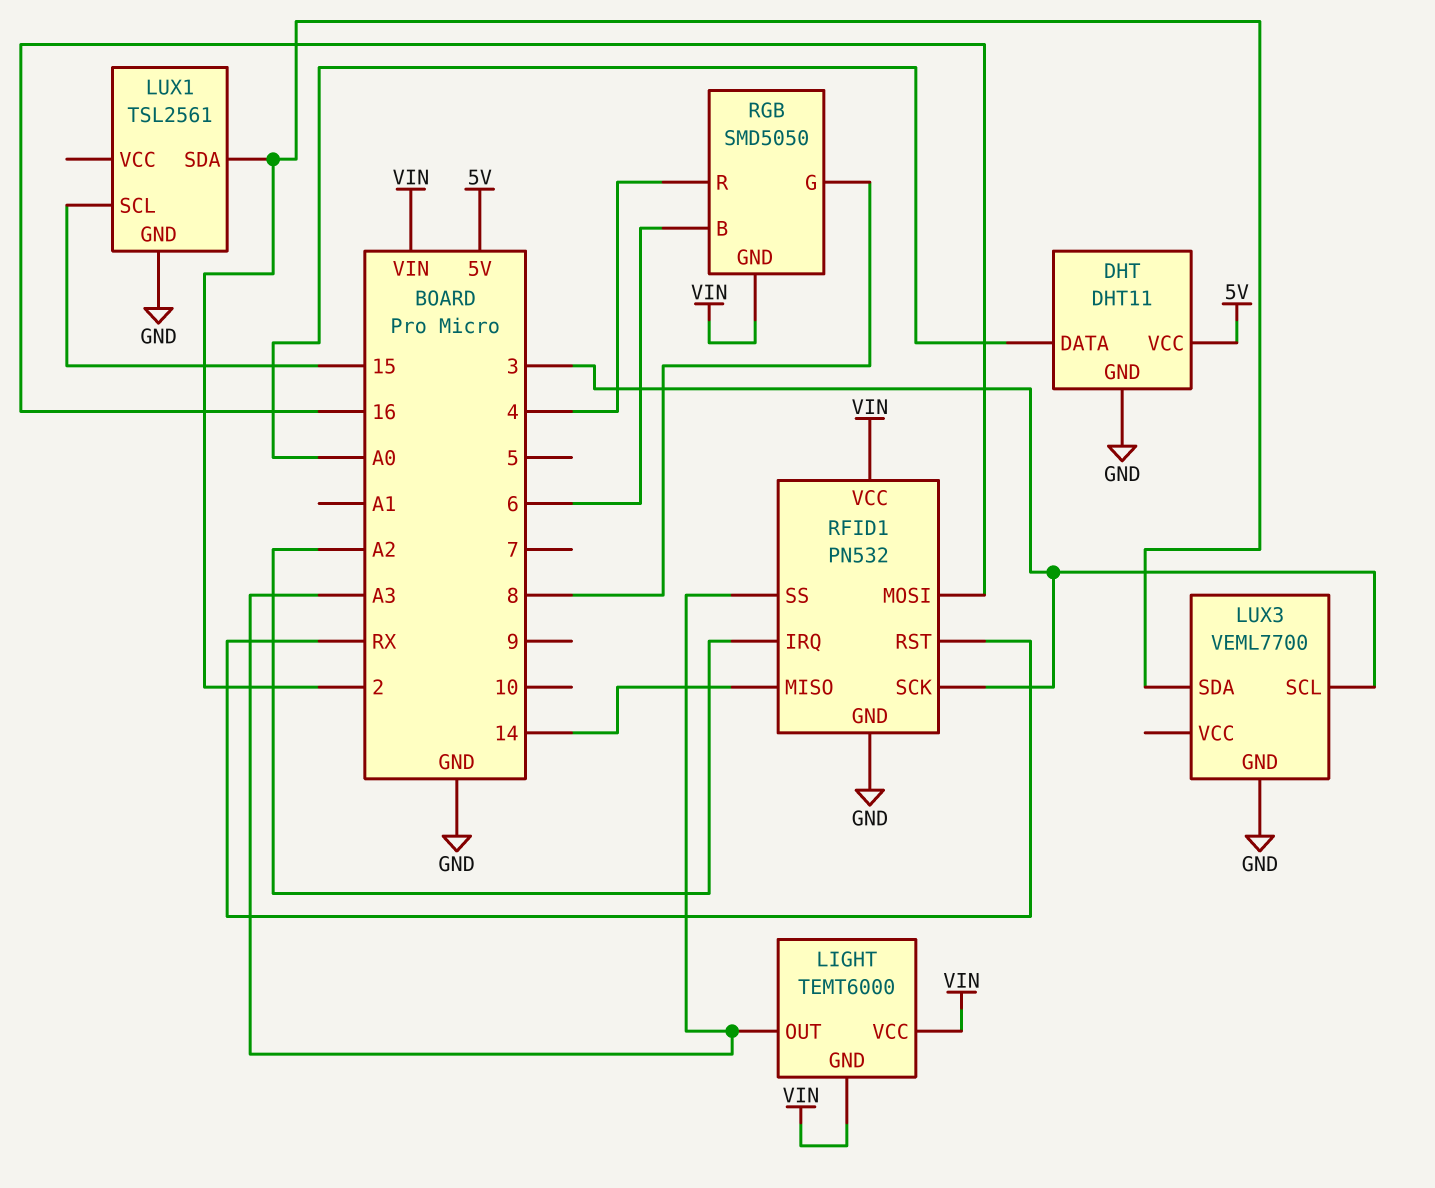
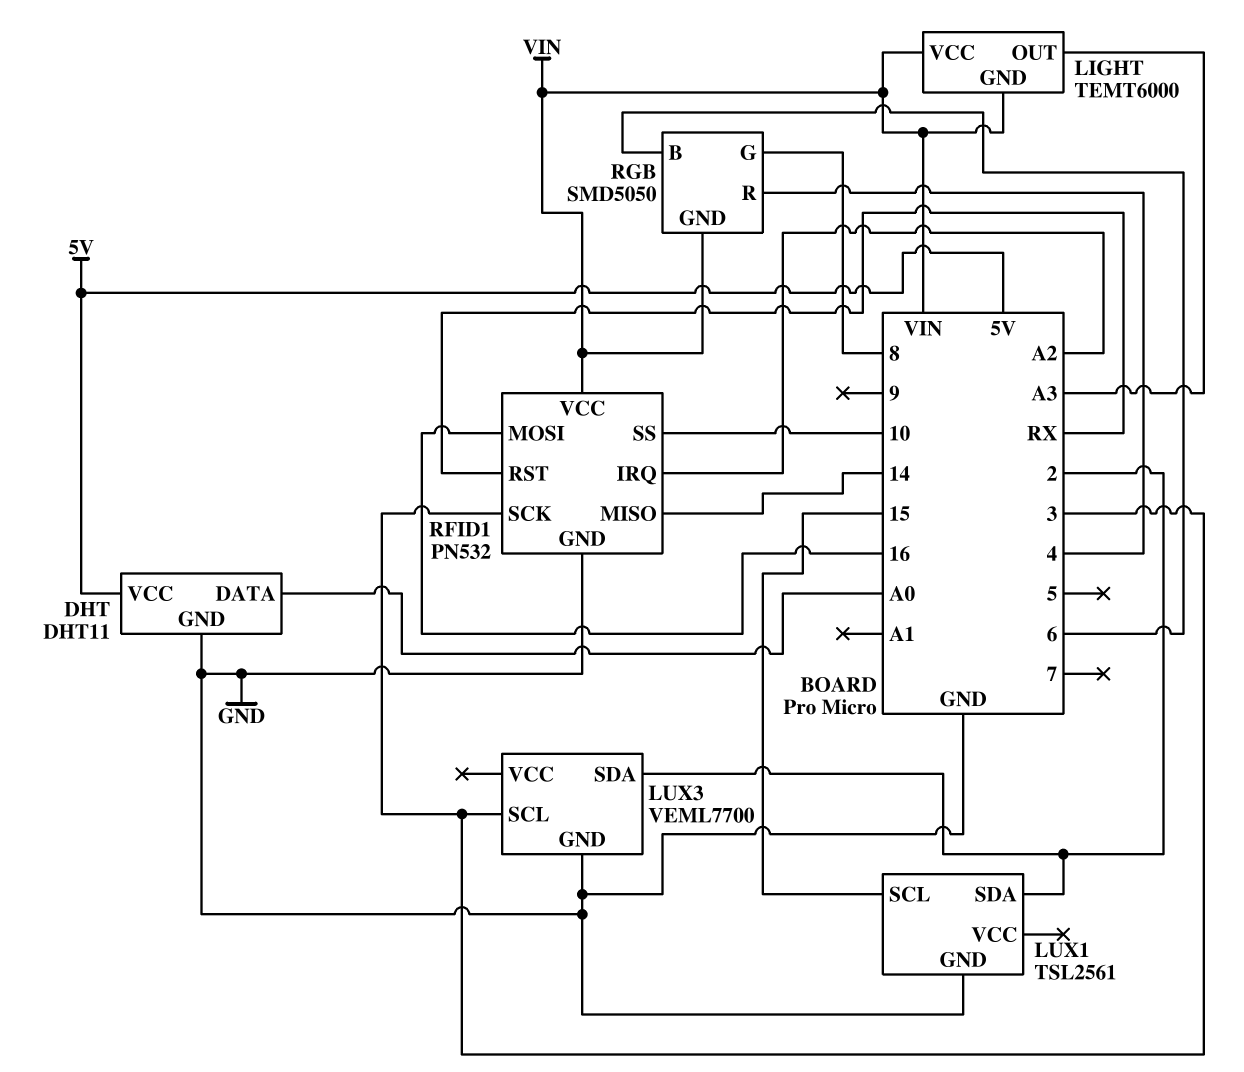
RFID1 pin SS: A3 -> 10

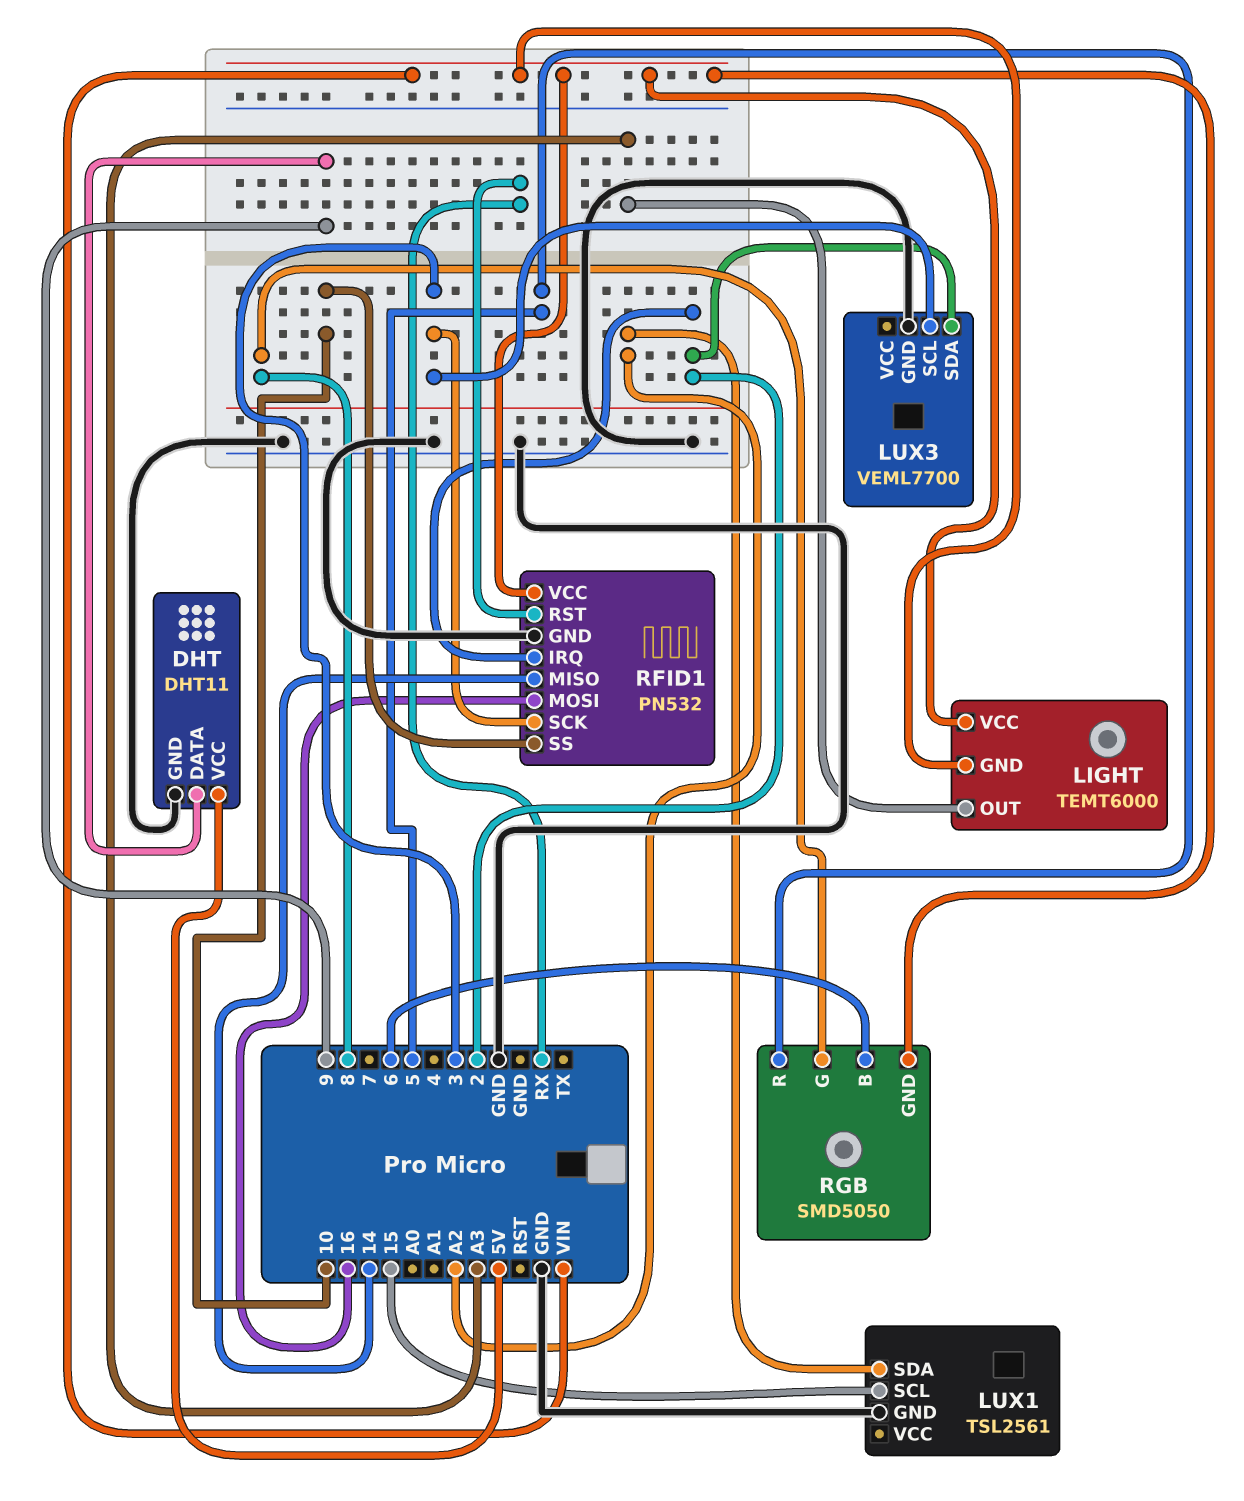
DHT pin DATA: A0 -> 9
LUX1 pin SDA: 2 -> A2
RFID1 pin IRQ: A2 -> 2
RGB pin R: 4 -> 5

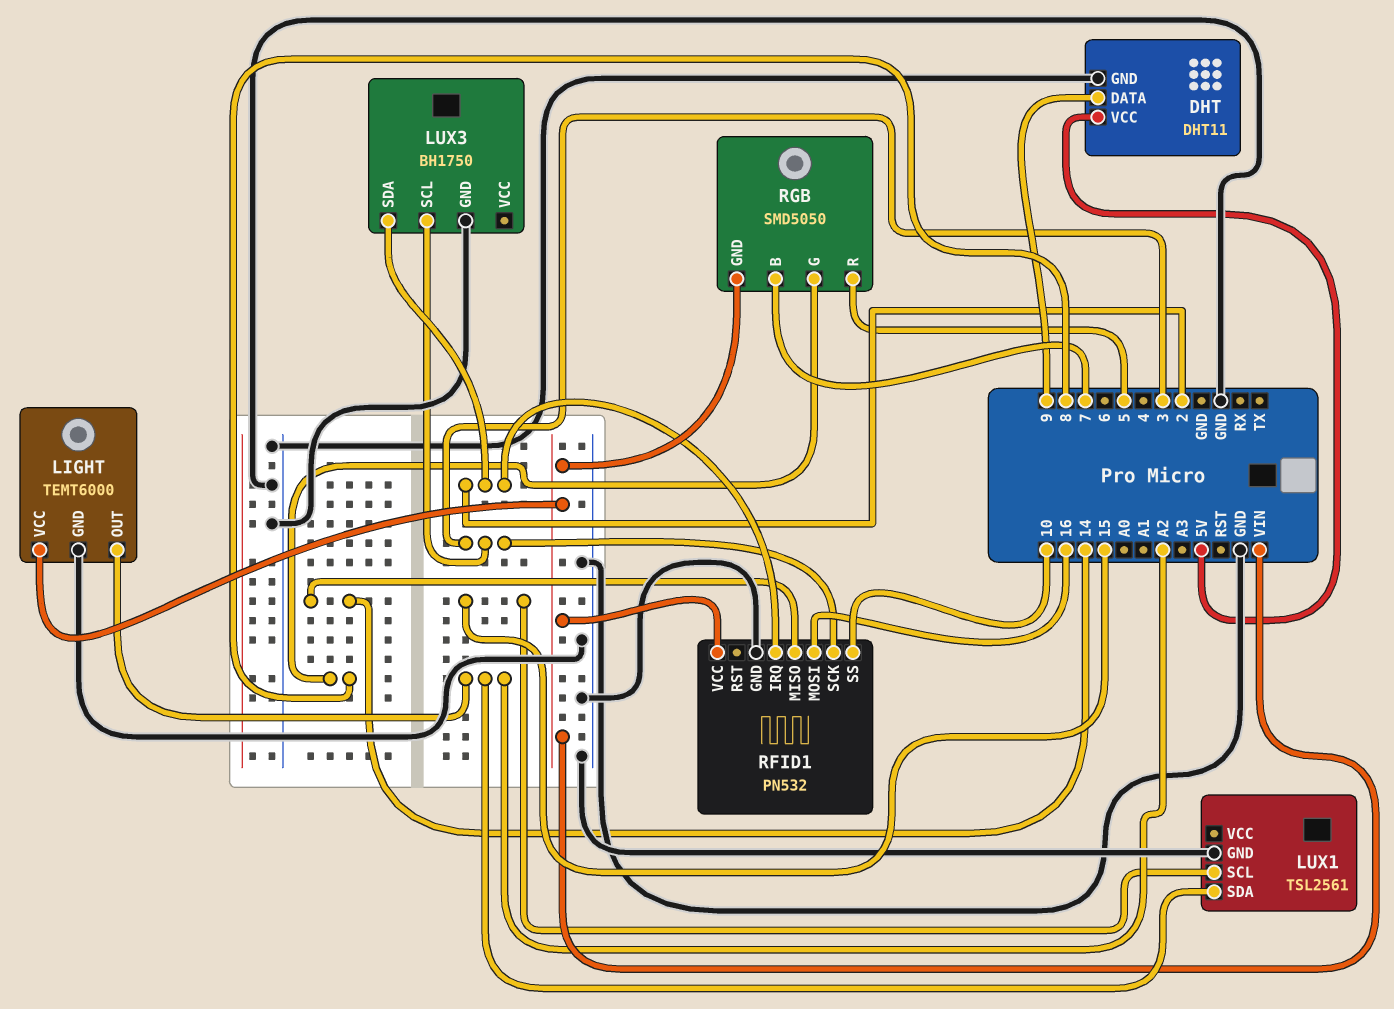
LIGHT pin GND: VIN -> GND
LIGHT pin OUT: A3 -> A2
LUX3: VEML7700 -> BH1750
RFID1 pin RST: RX -> none
RGB pin B: 6 -> 7

